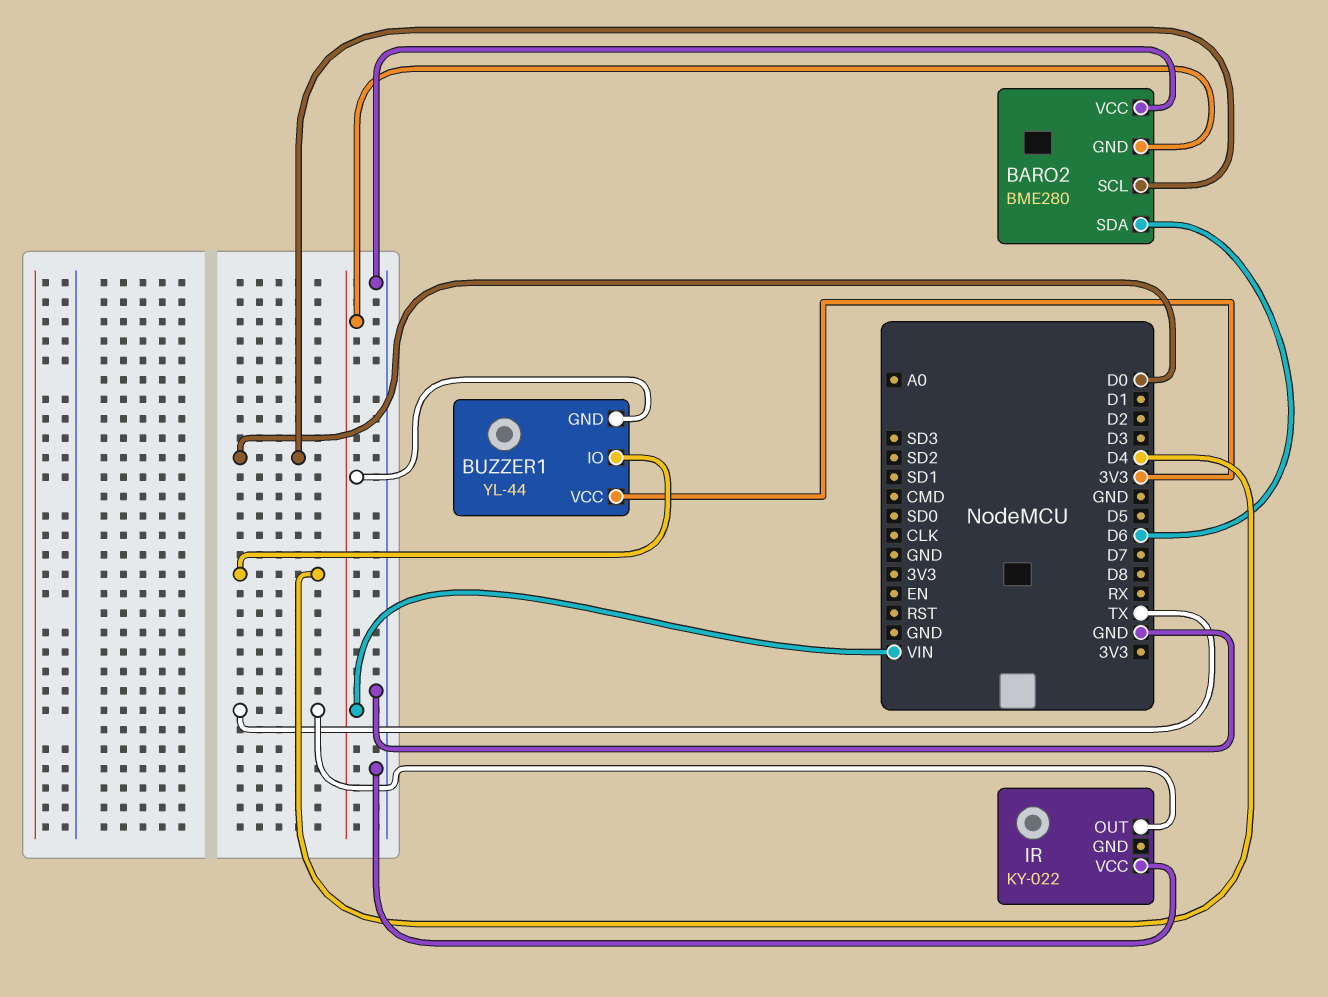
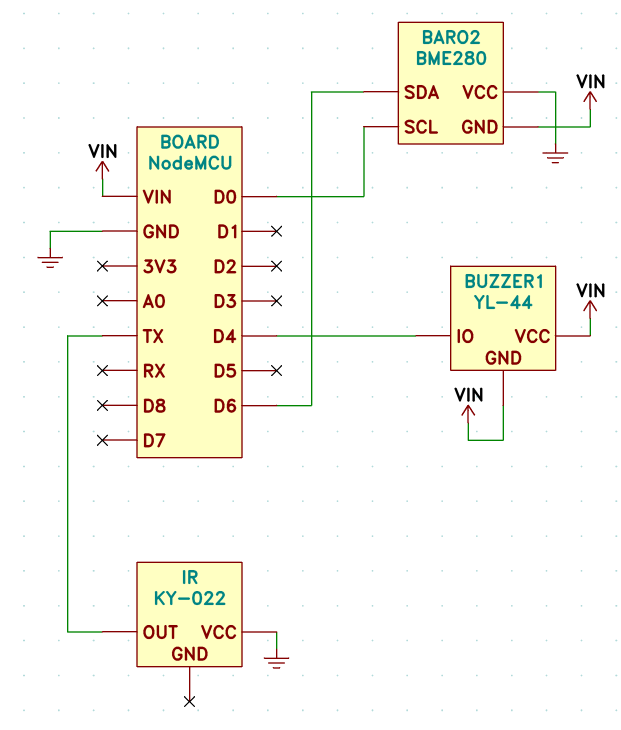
BUZZER1 pin VCC: 3V3 -> VIN

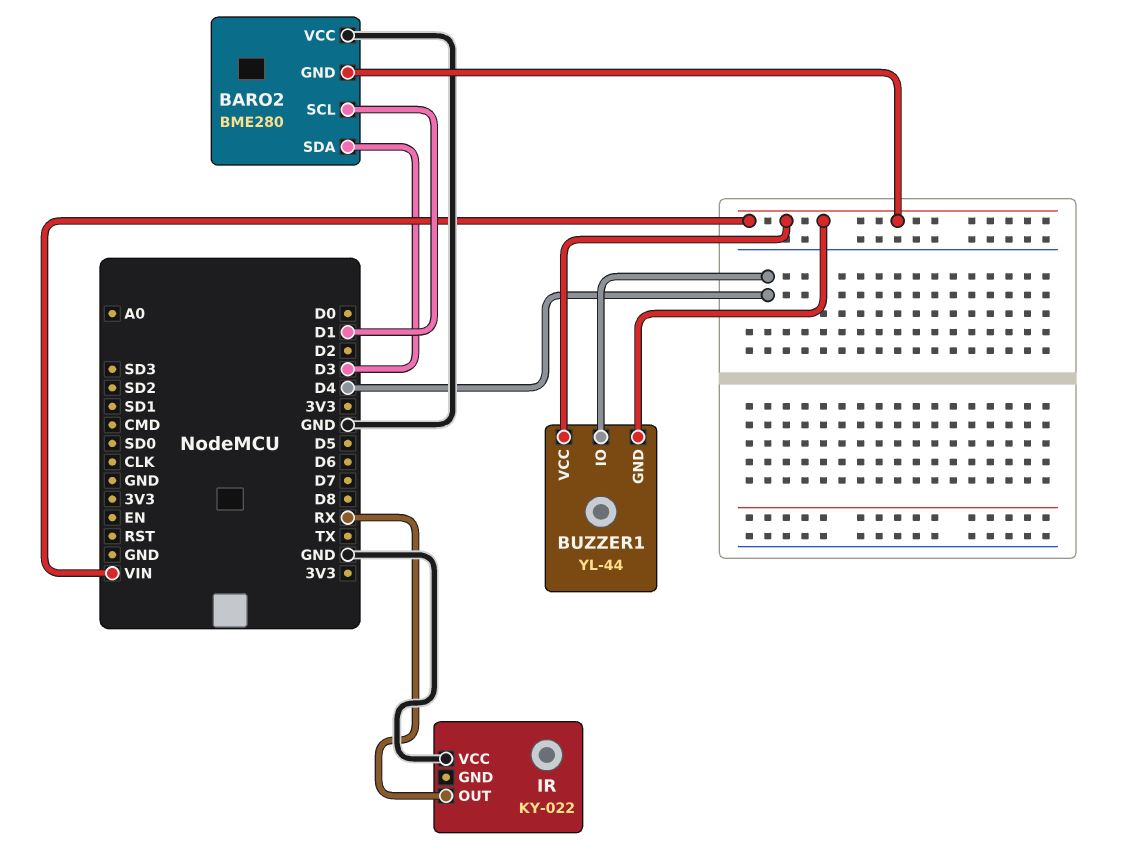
BARO2 pin SCL: D0 -> D1
BARO2 pin SDA: D6 -> D3
IR pin OUT: TX -> RX

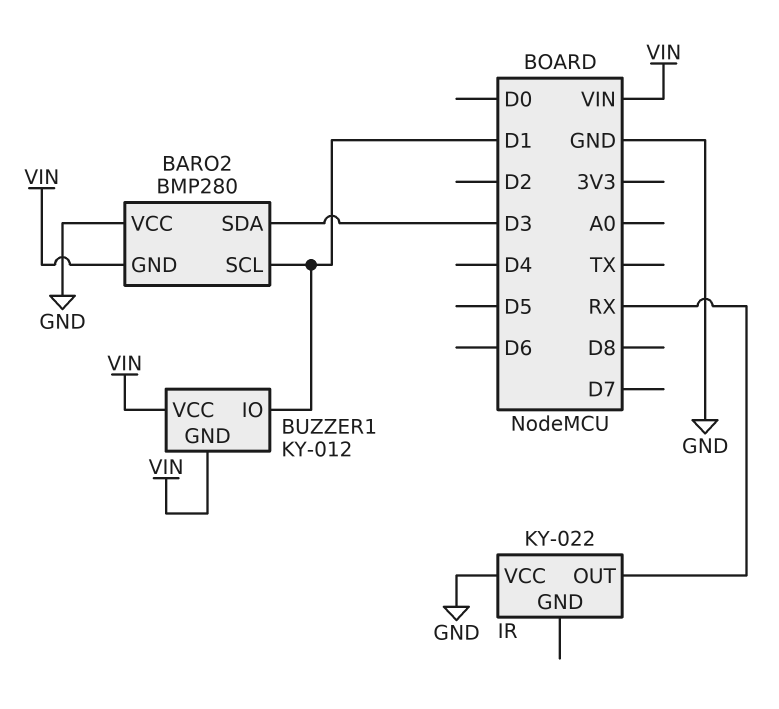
BARO2: BME280 -> BMP280
BUZZER1: YL-44 -> KY-012
BUZZER1 pin IO: D4 -> D1

